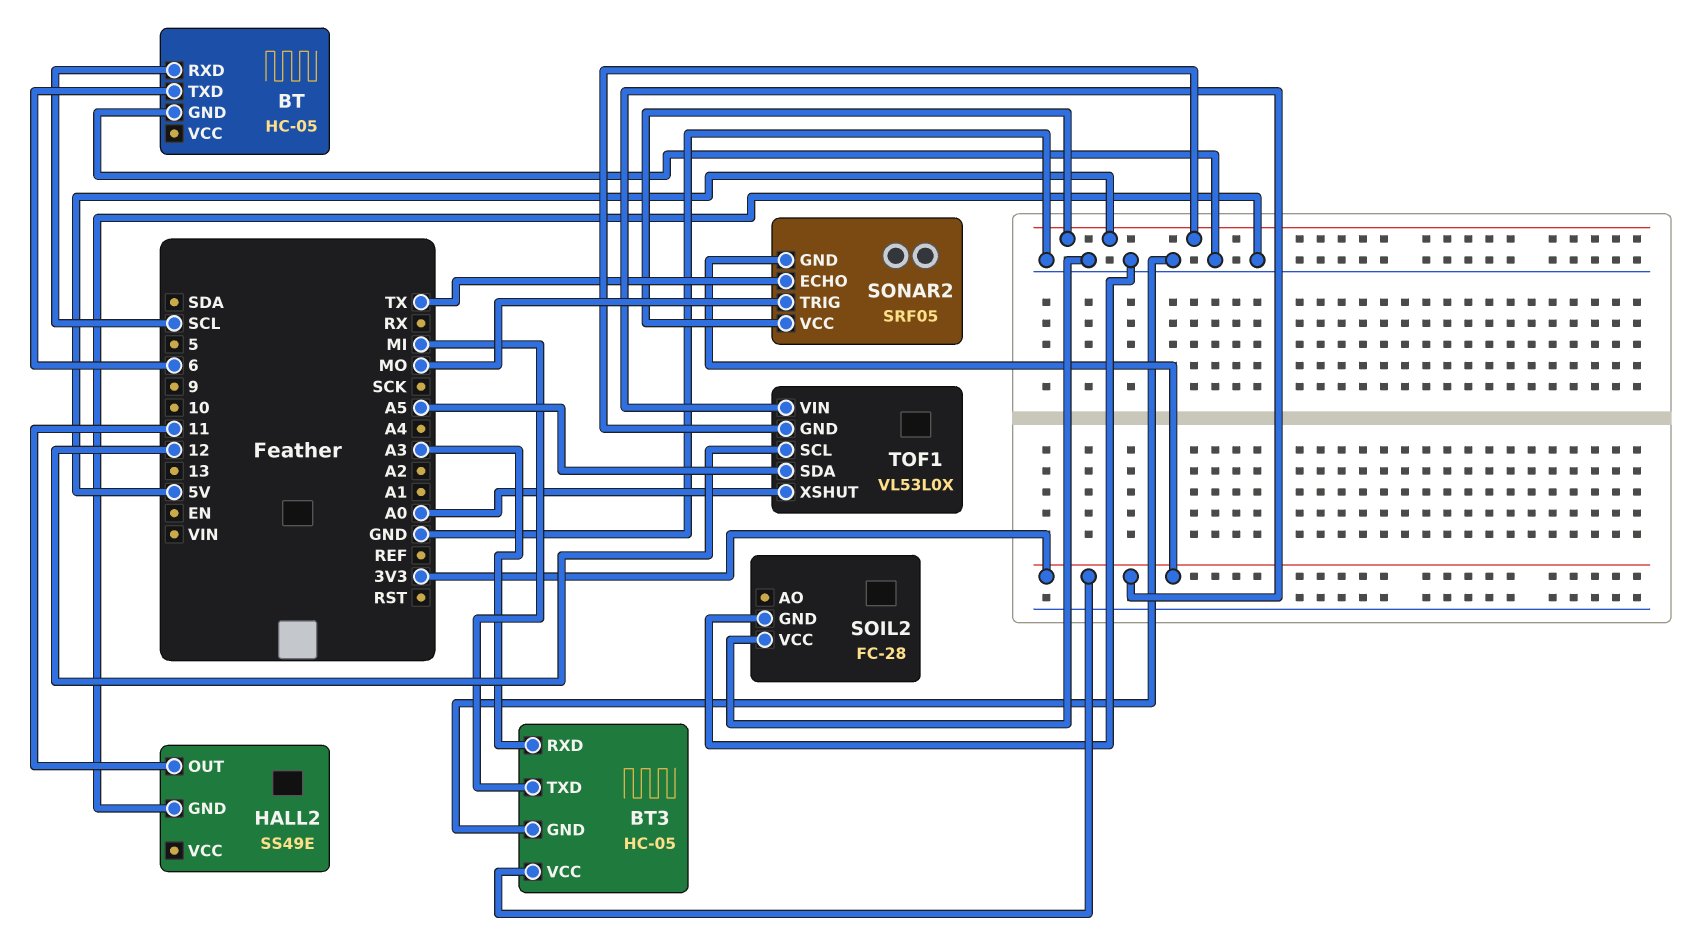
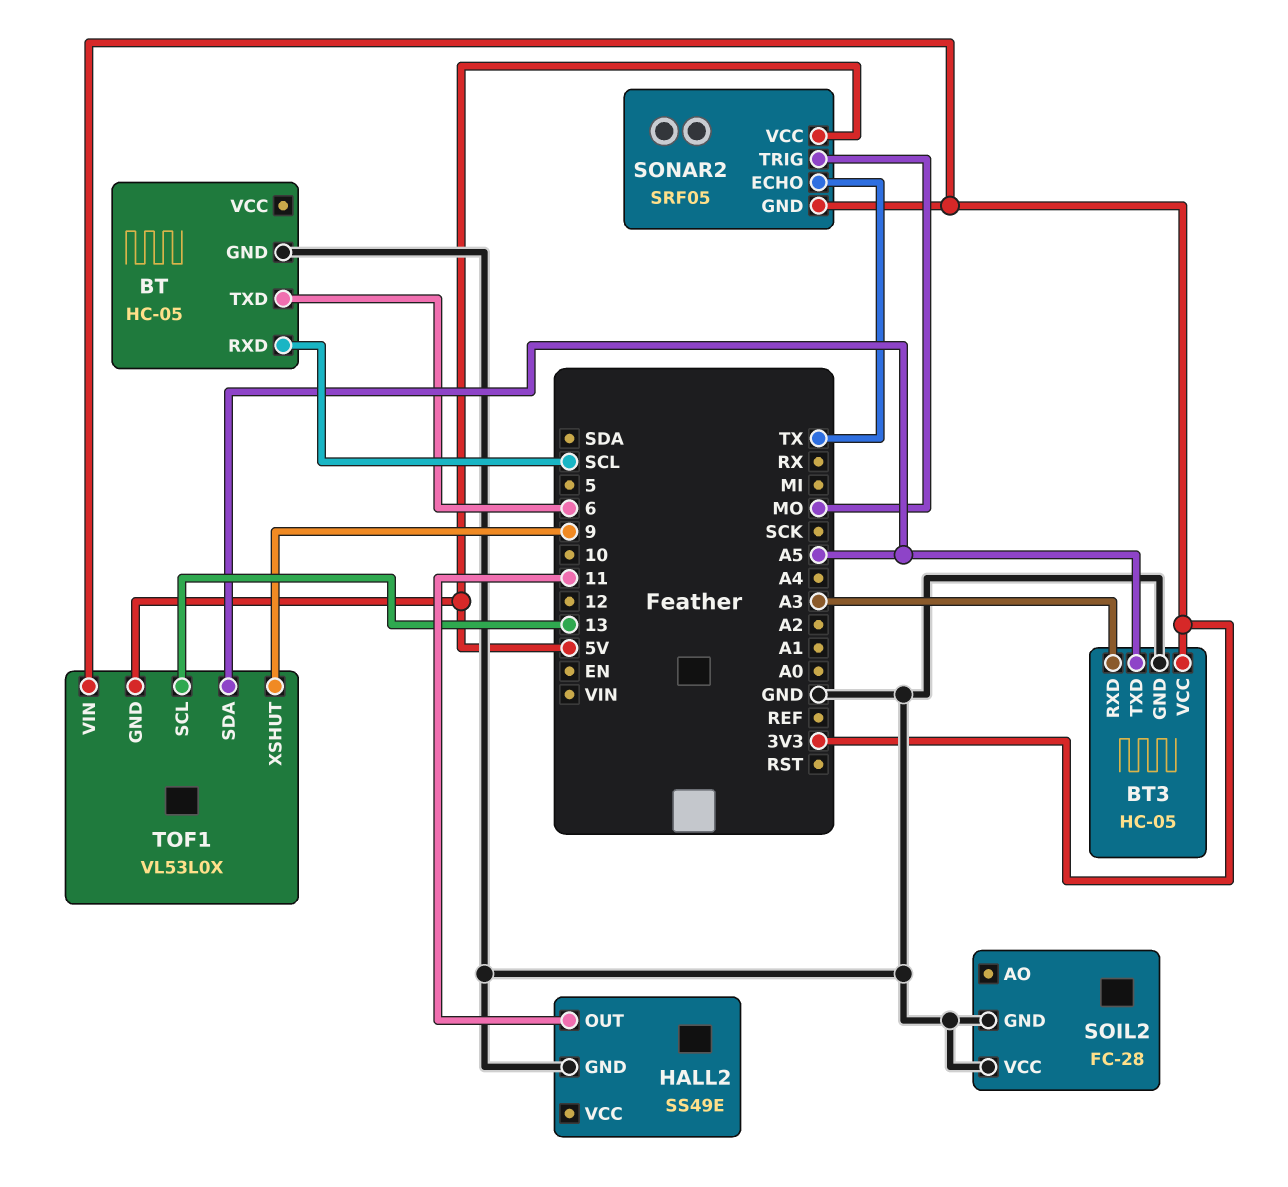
BT3 pin TXD: MI -> A5
TOF1 pin SCL: 12 -> 13
TOF1 pin XSHUT: A0 -> 9

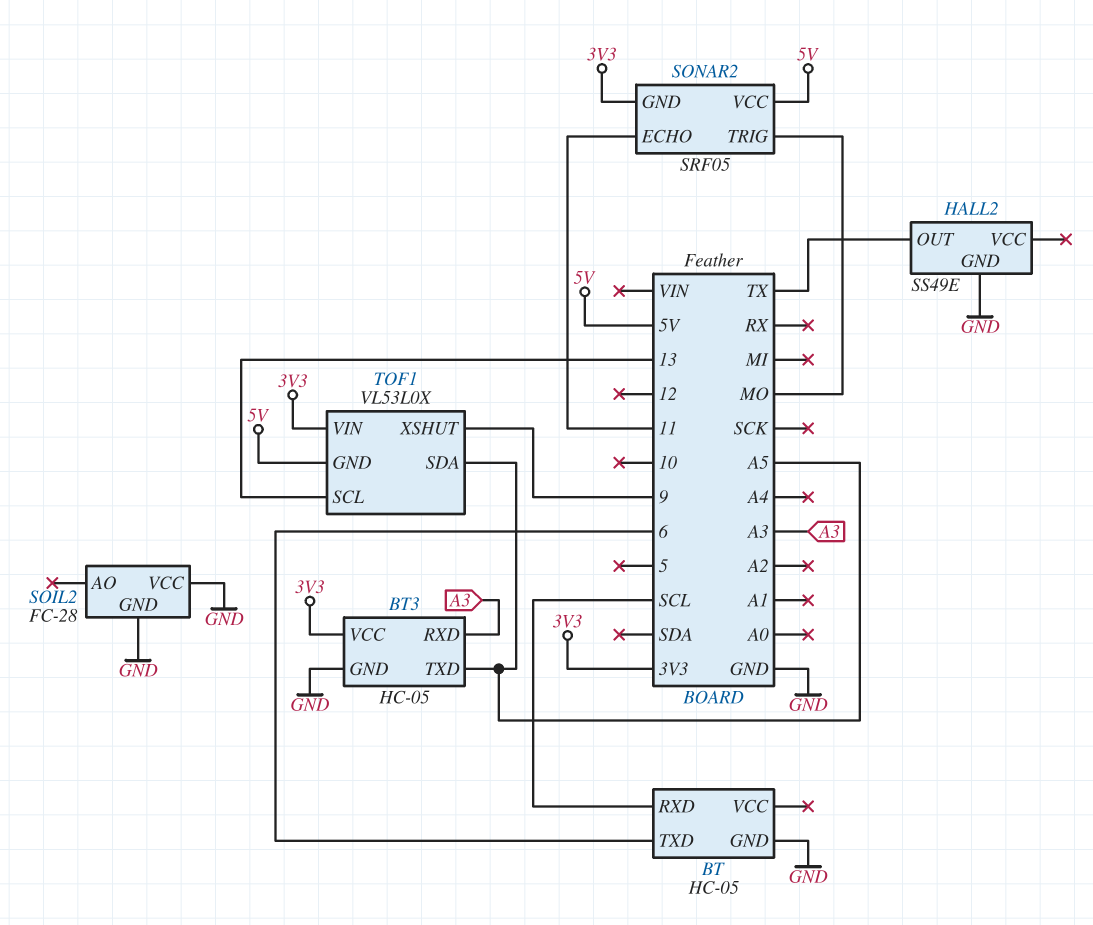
HALL2 pin OUT: 11 -> TX
SONAR2 pin ECHO: TX -> 11

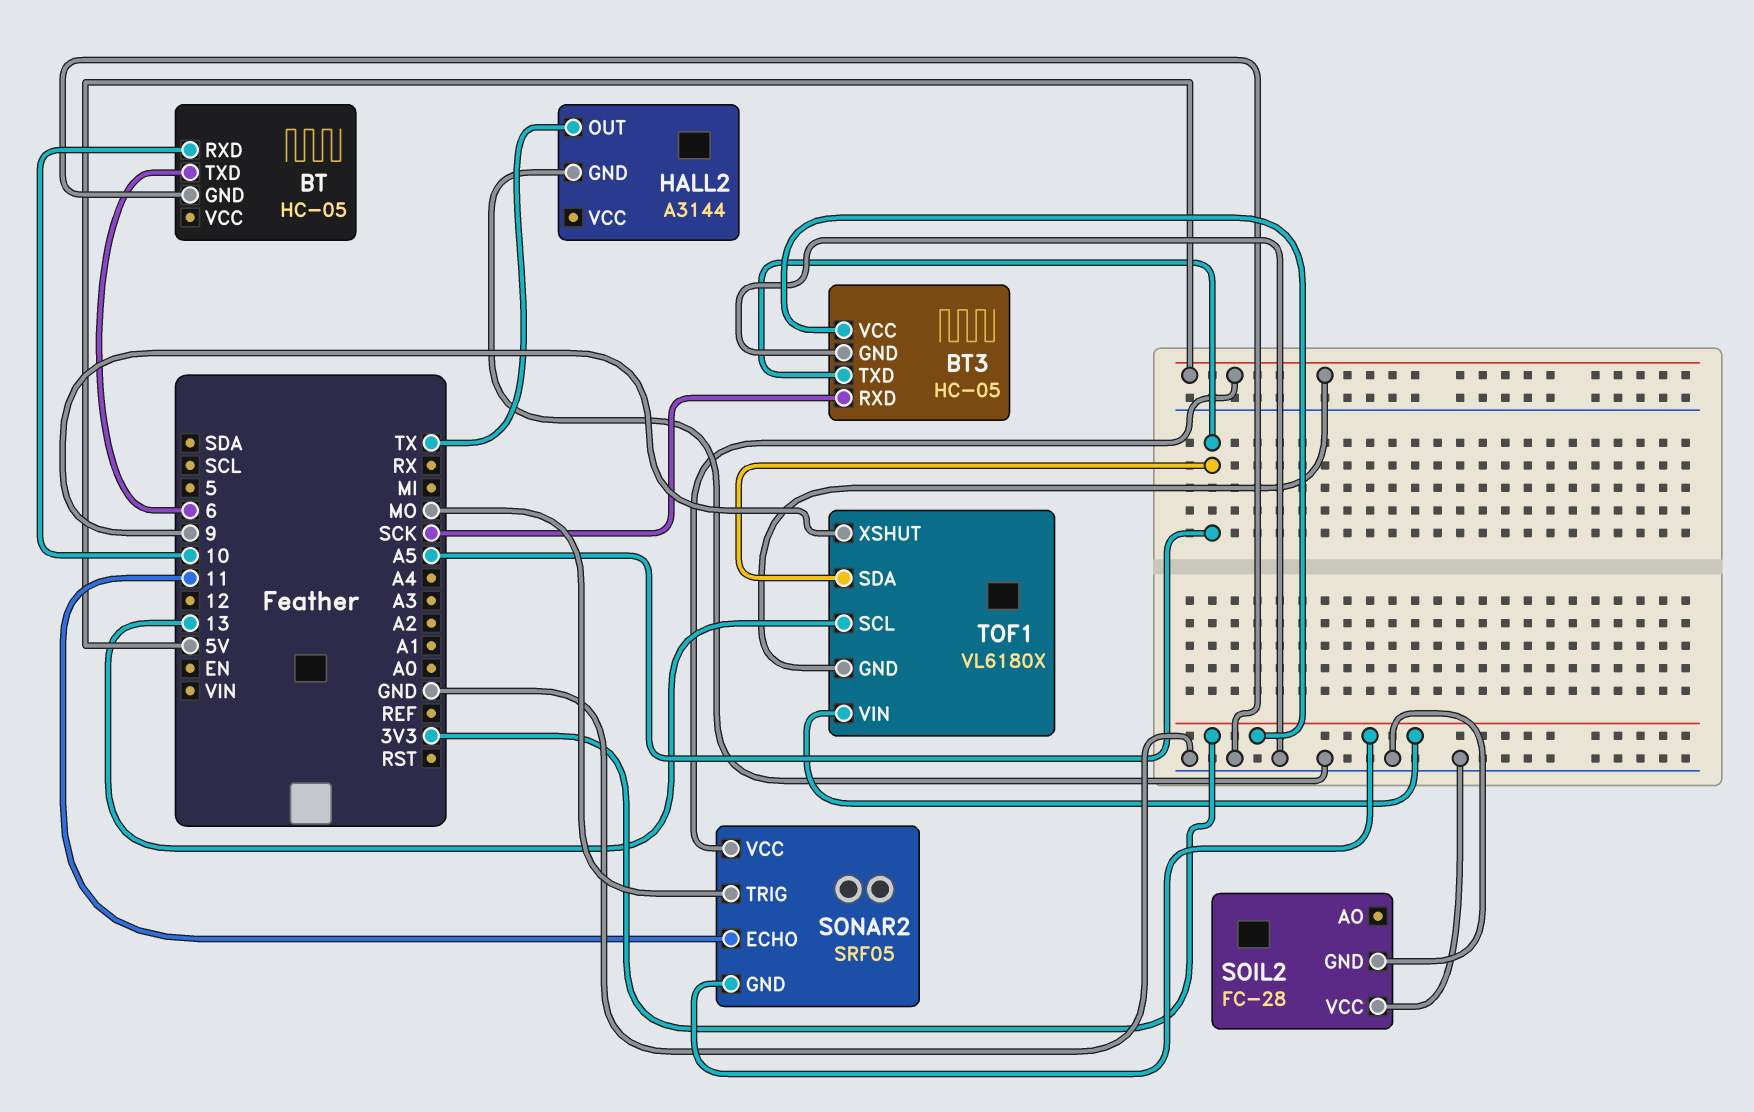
BT pin RXD: SCL -> 10
BT3 pin RXD: A3 -> SCK
HALL2: SS49E -> A3144
TOF1: VL53L0X -> VL6180X

